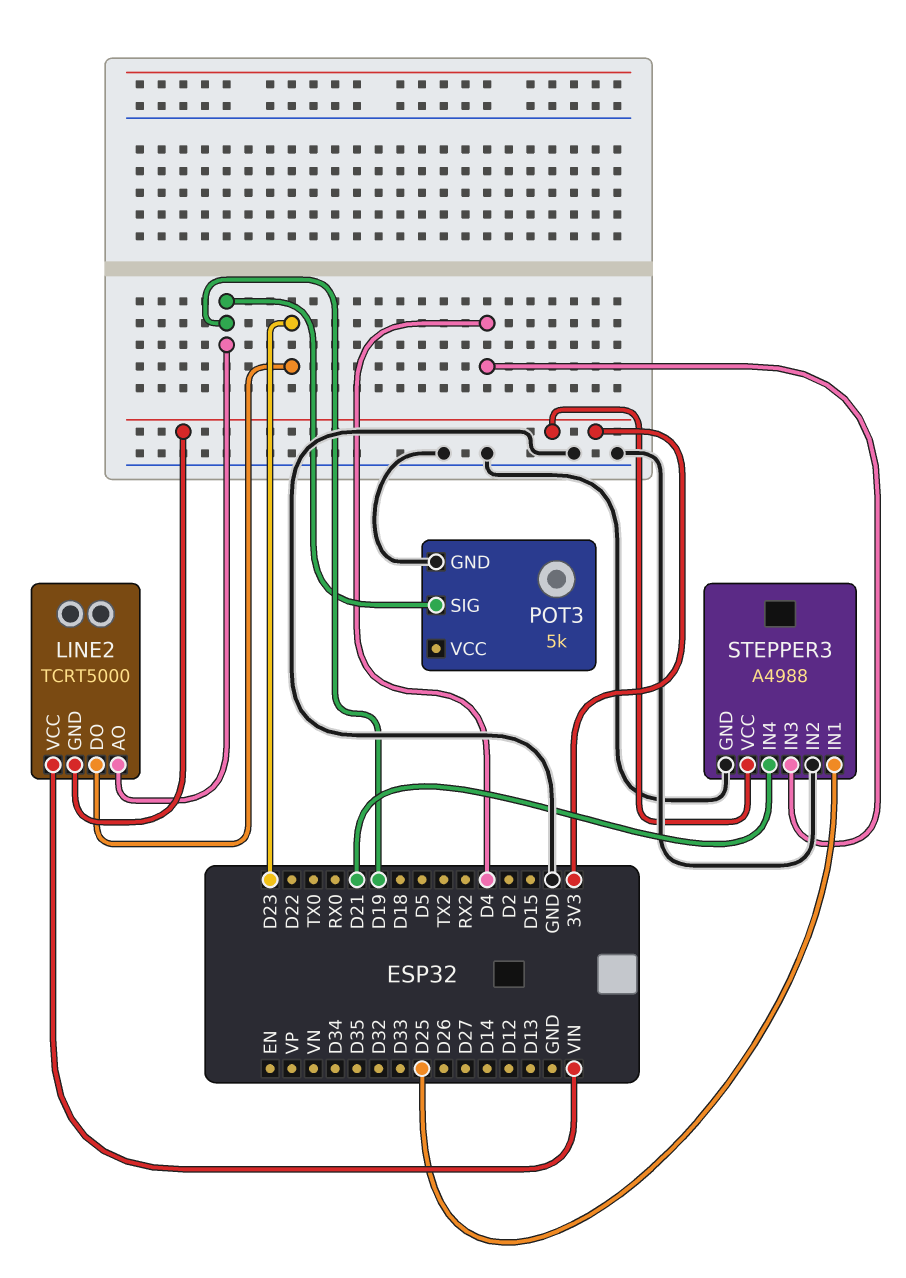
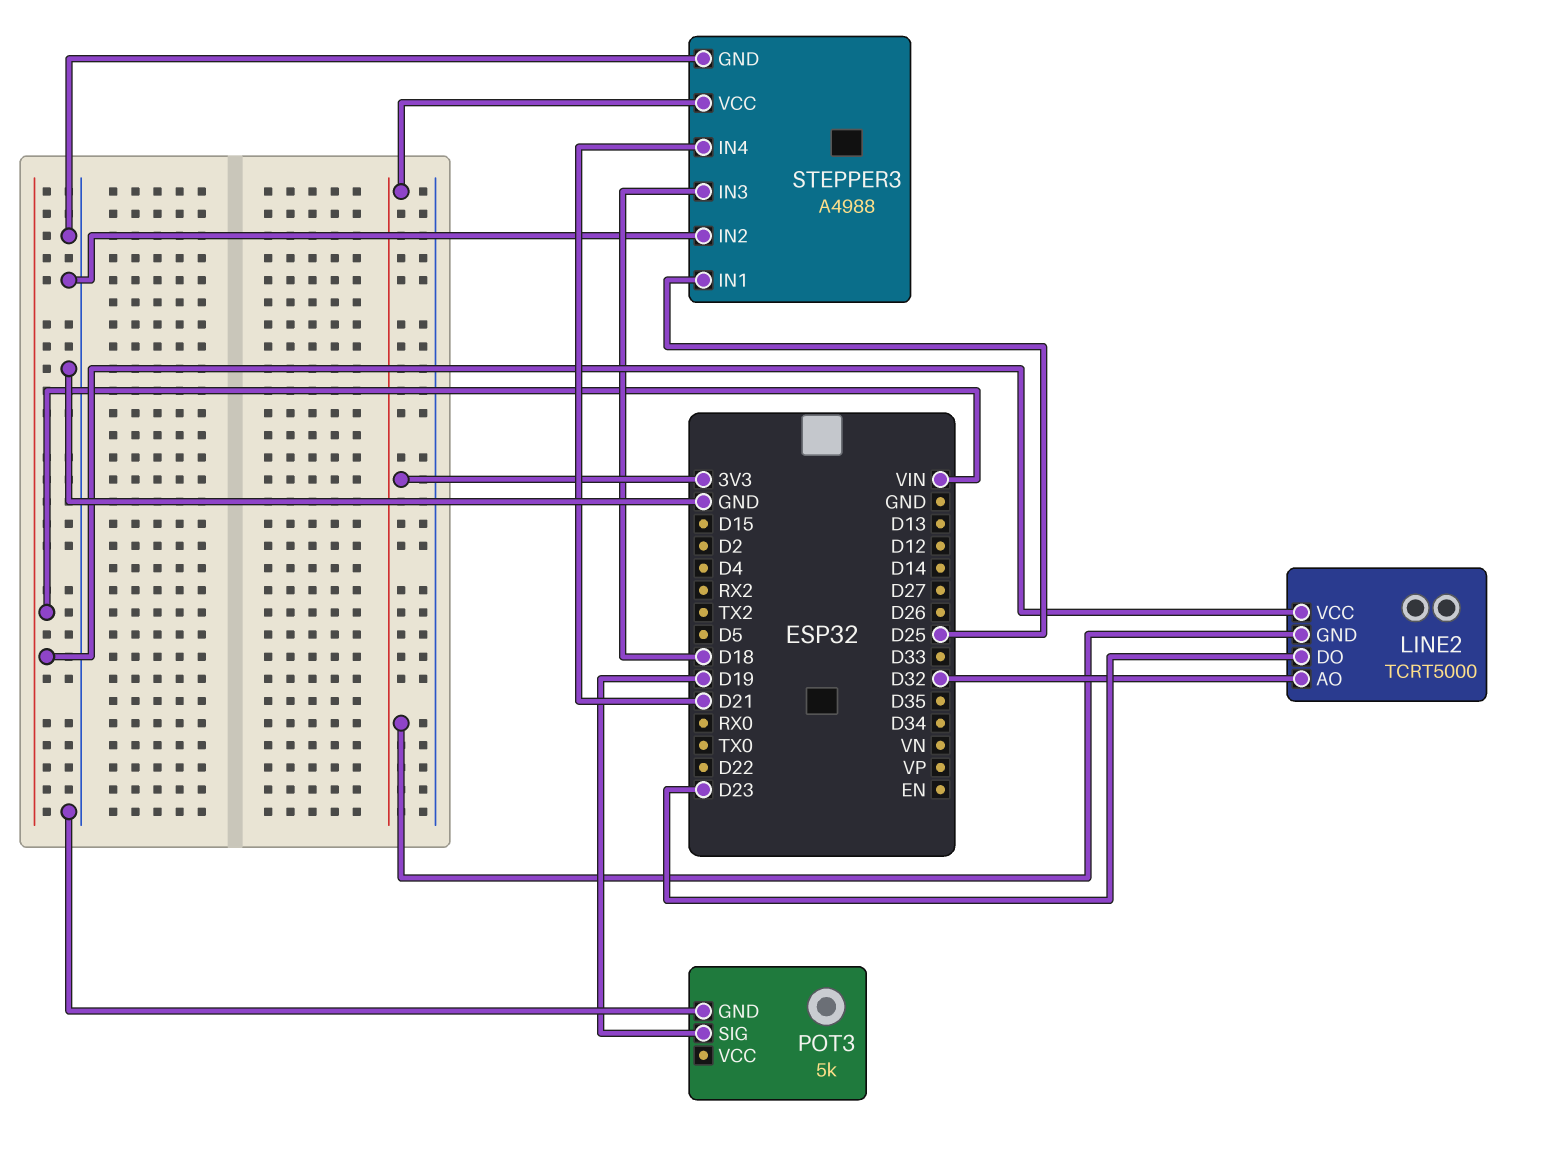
LINE2 pin AO: D19 -> D32
STEPPER3 pin IN3: D4 -> D18

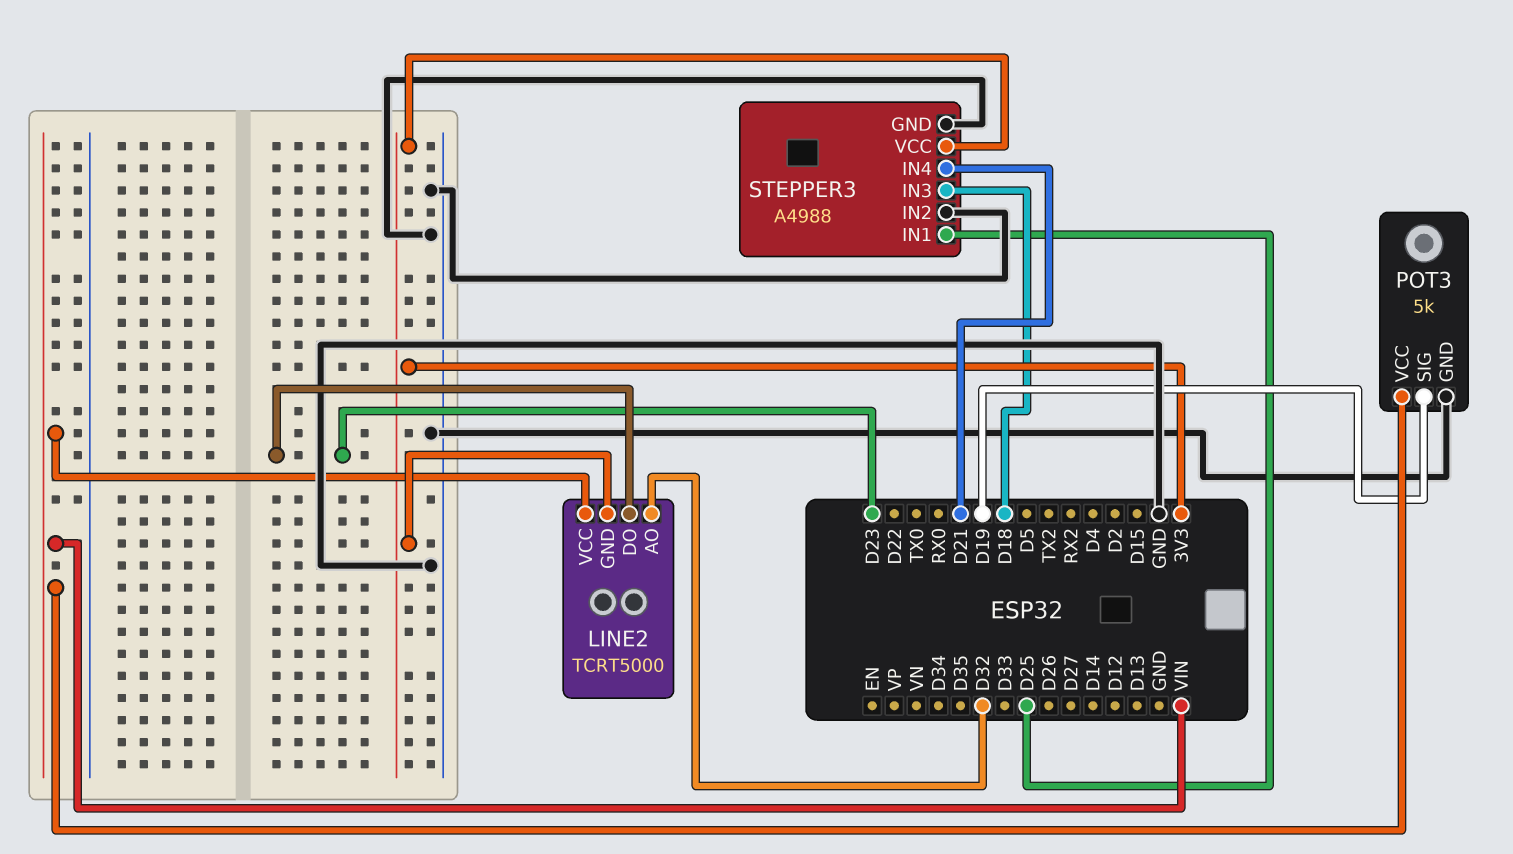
POT3 pin VCC: none -> VIN

